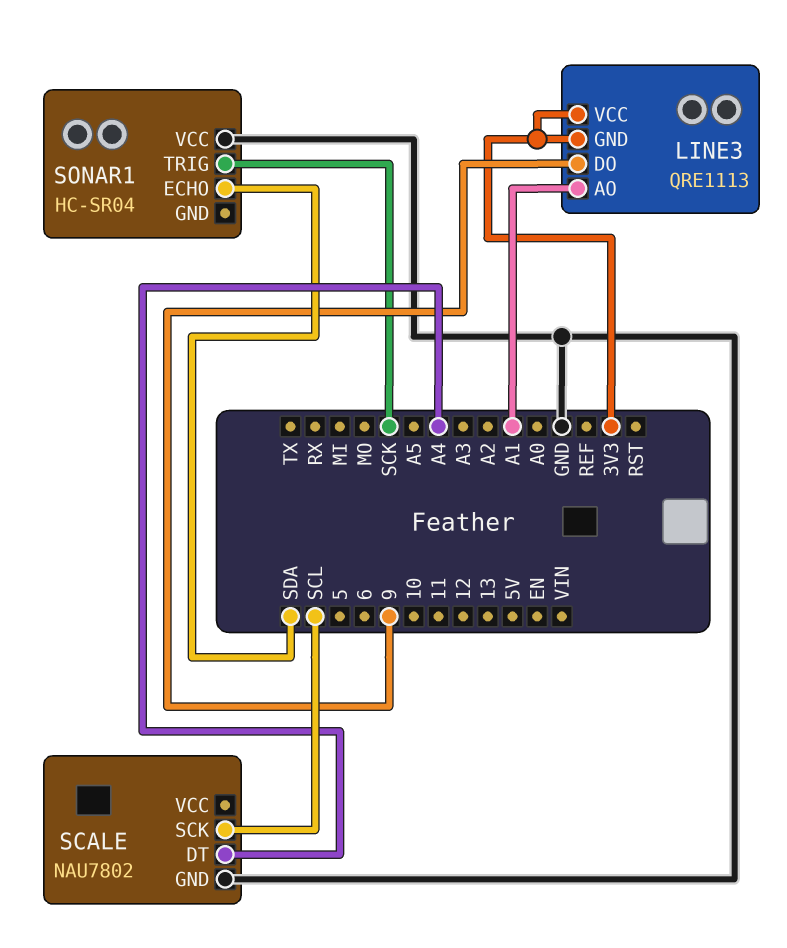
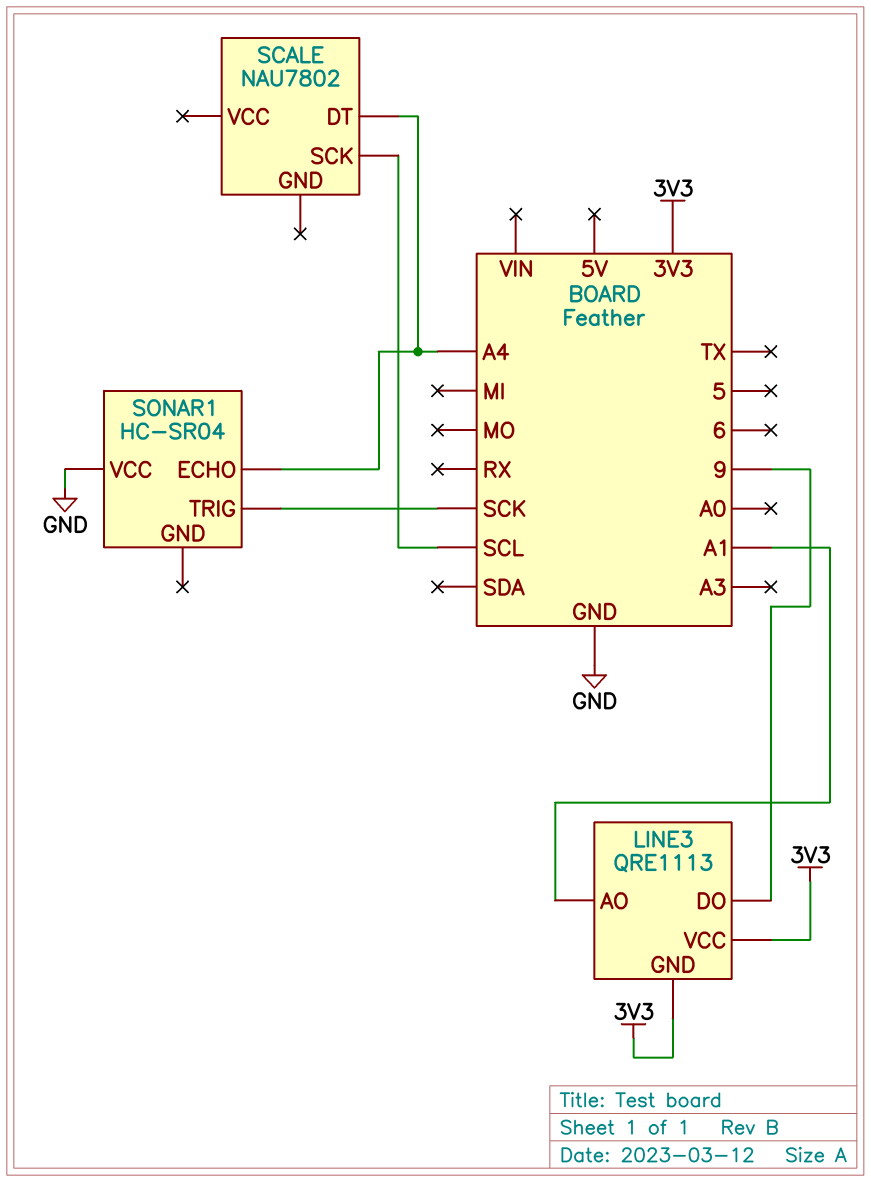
SCALE pin GND: GND -> none
SONAR1 pin ECHO: SDA -> A4

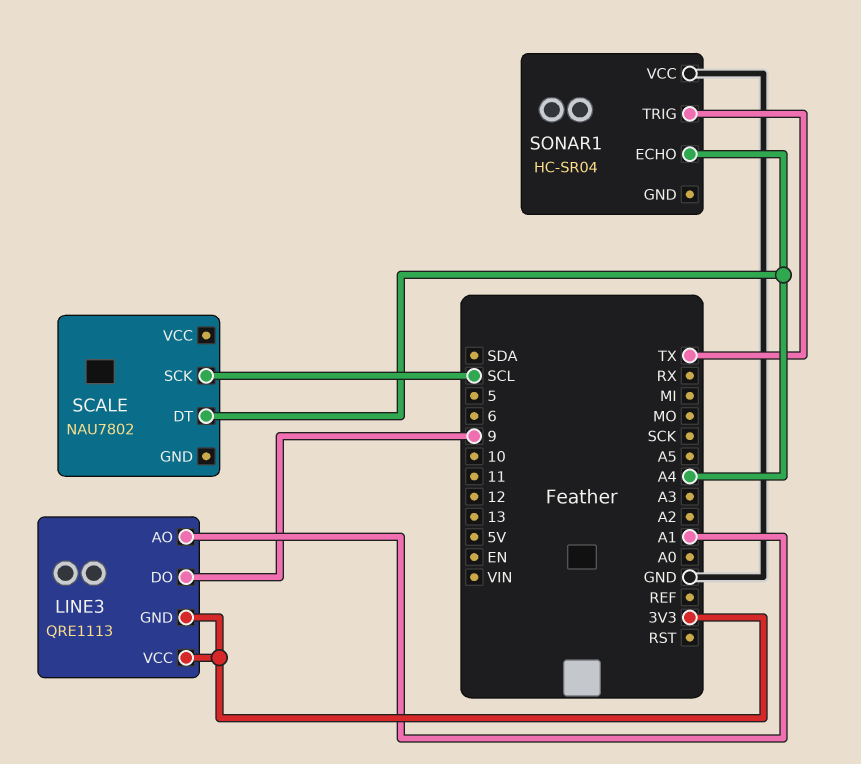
SONAR1 pin TRIG: SCK -> TX

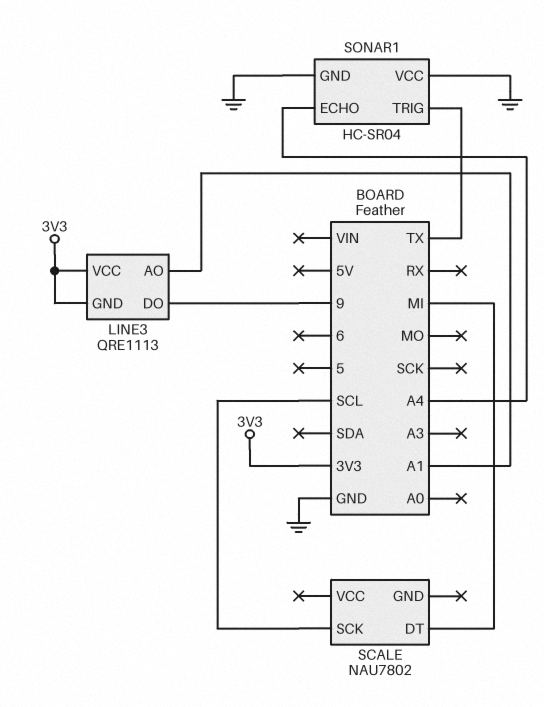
SCALE pin DT: A4 -> MI
SONAR1 pin GND: none -> GND

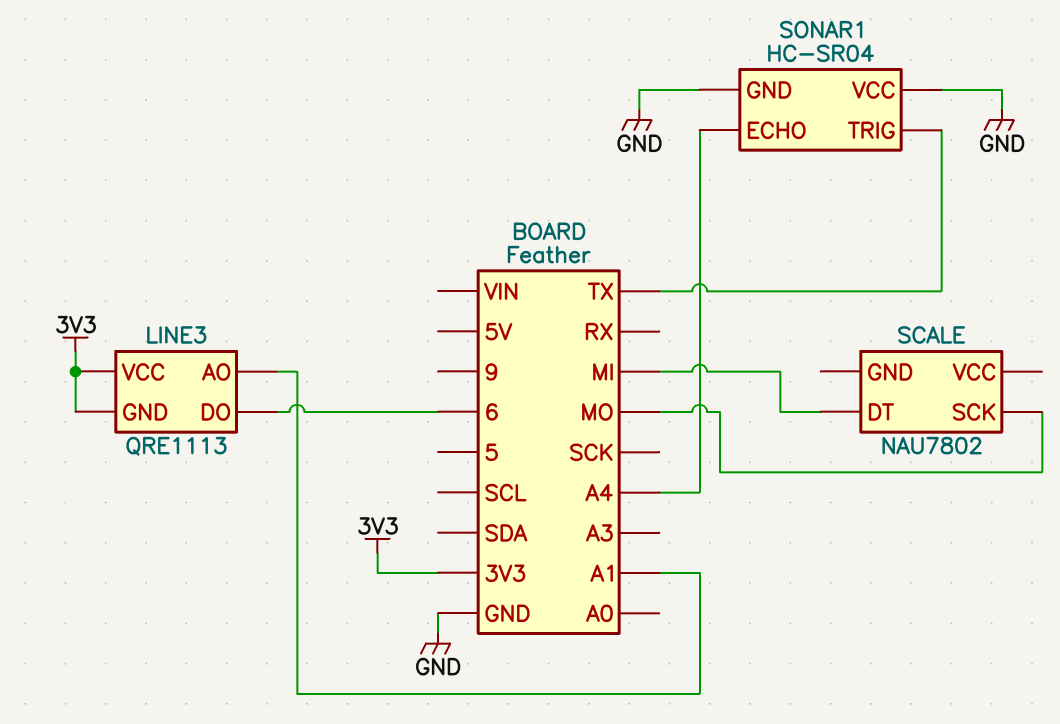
LINE3 pin DO: 9 -> 6
SCALE pin SCK: SCL -> MO

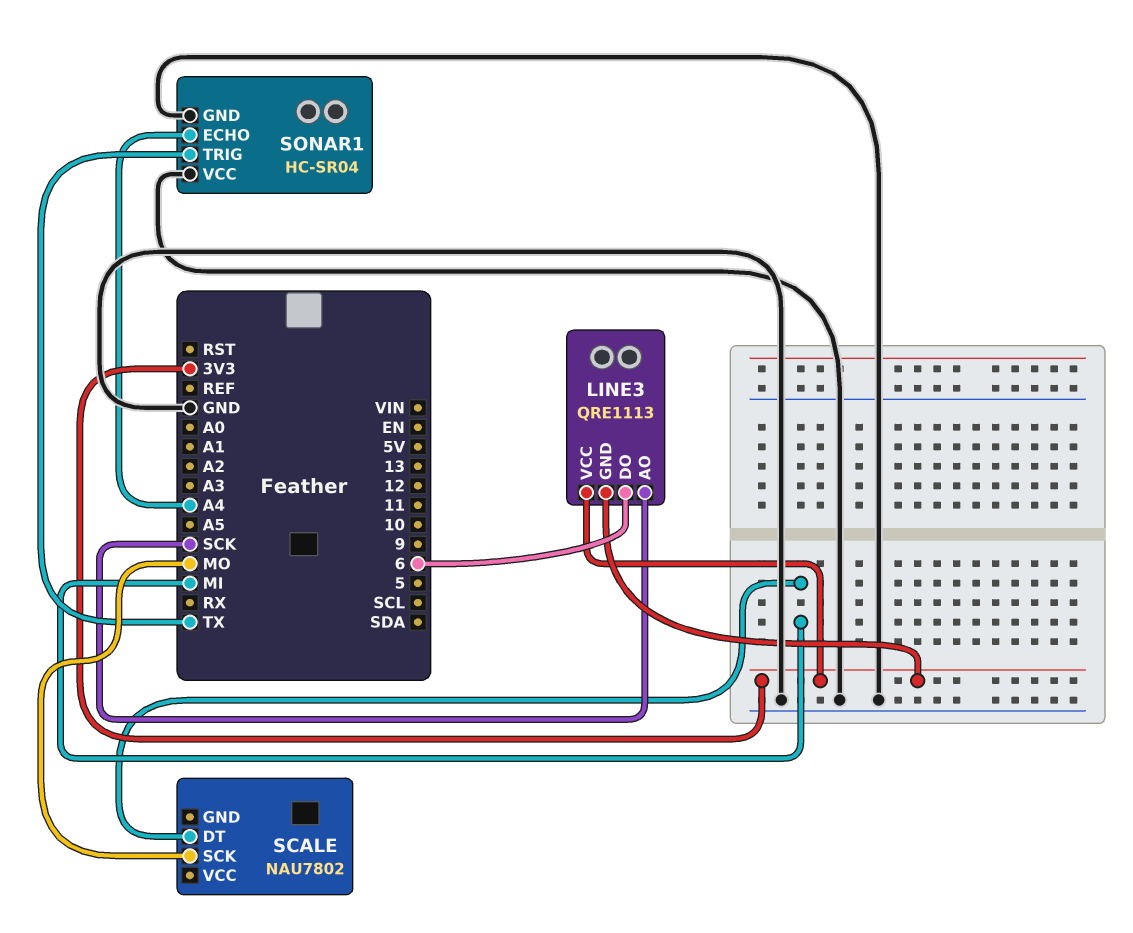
LINE3 pin AO: A1 -> SCK

